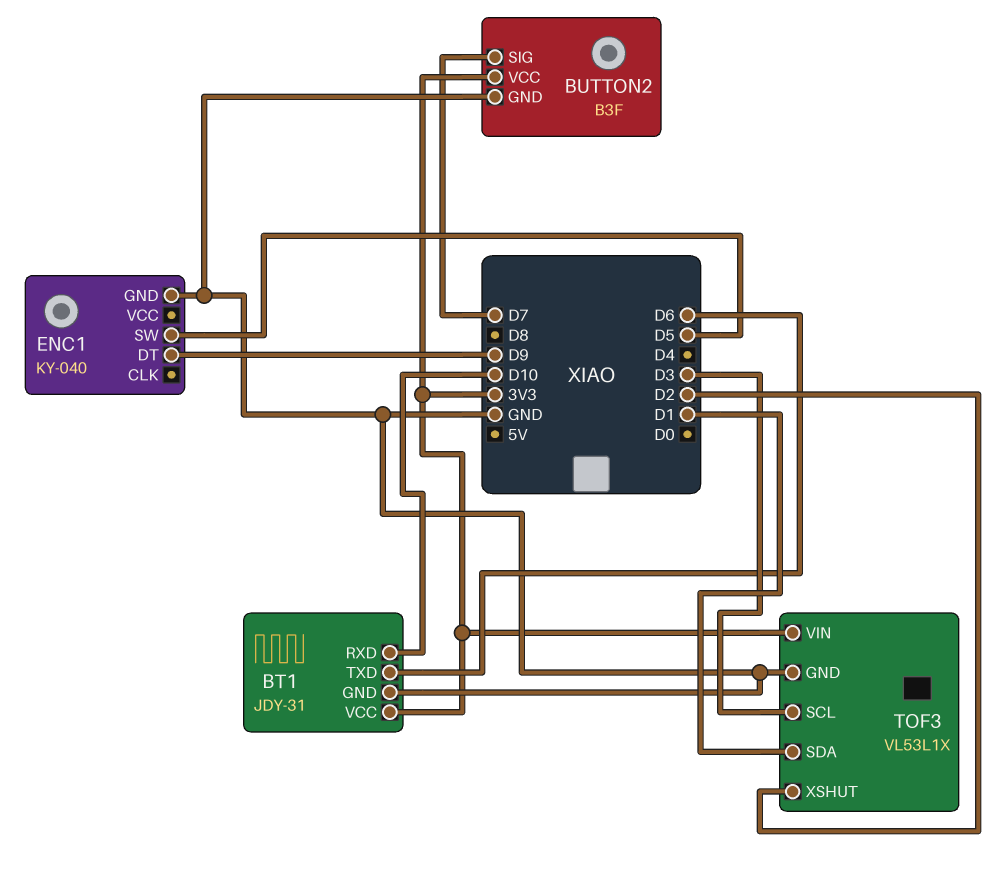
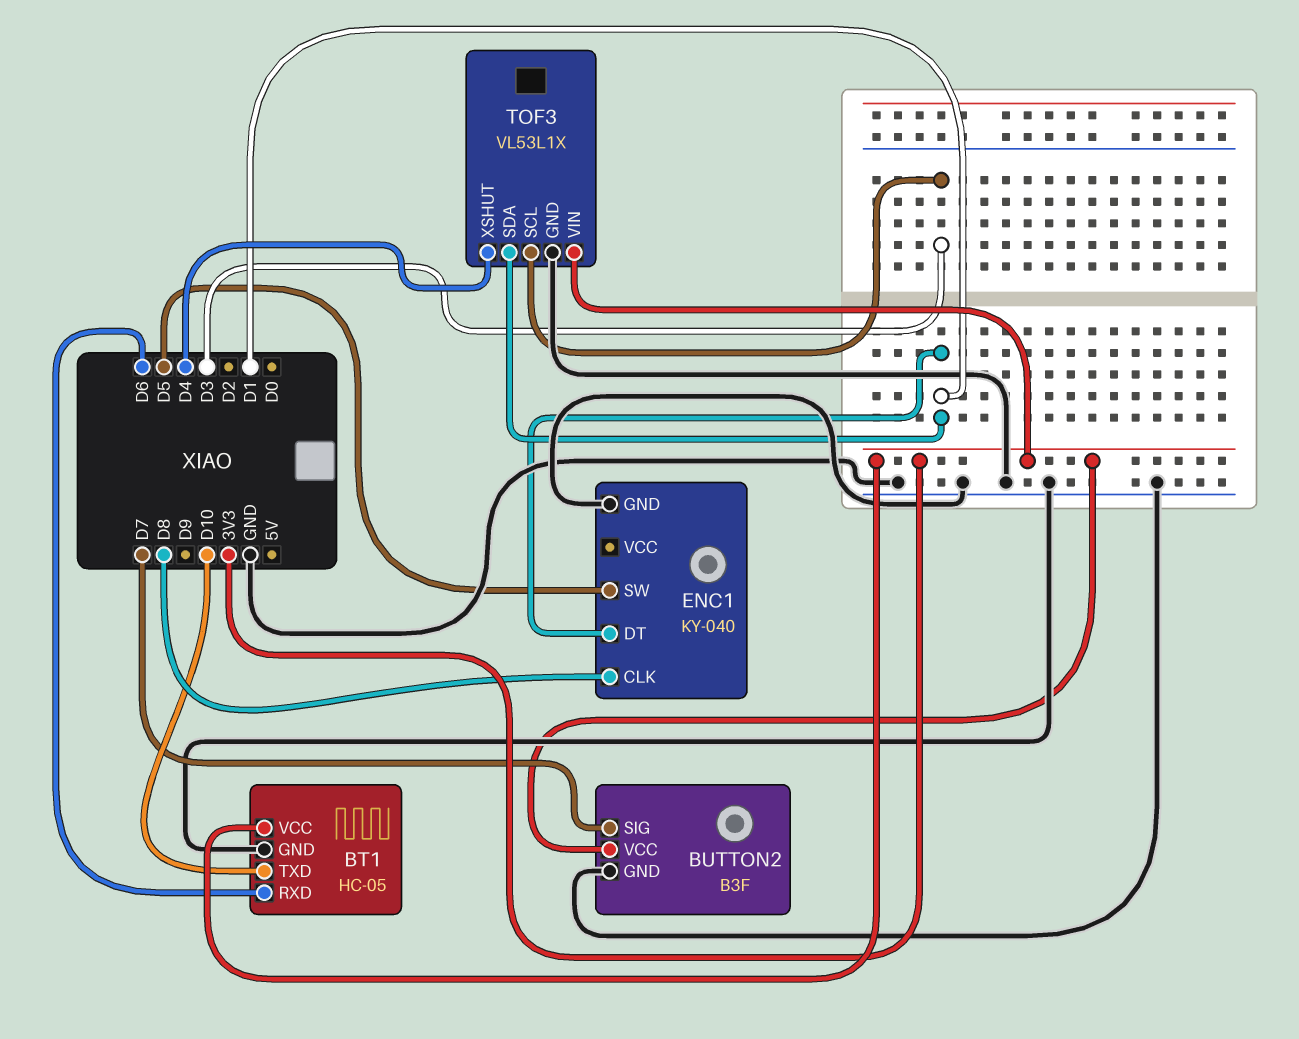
BT1: JDY-31 -> HC-05
BT1 pin RXD: D10 -> D6
BT1 pin TXD: D6 -> D10
ENC1 pin CLK: none -> D8
ENC1 pin DT: D9 -> D1
TOF3 pin XSHUT: D2 -> D4

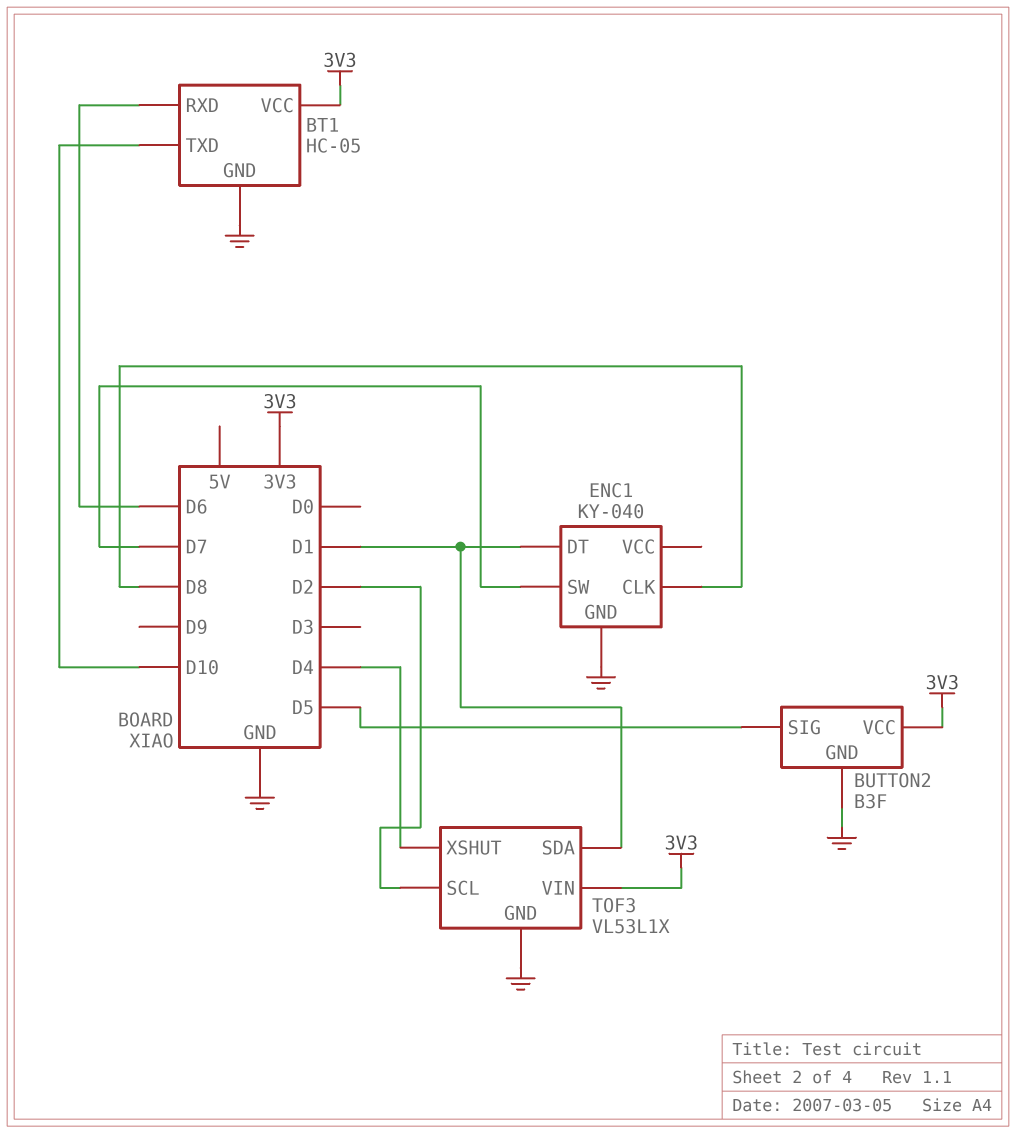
BUTTON2 pin SIG: D7 -> D5
ENC1 pin SW: D5 -> D7
TOF3 pin SCL: D3 -> D2

